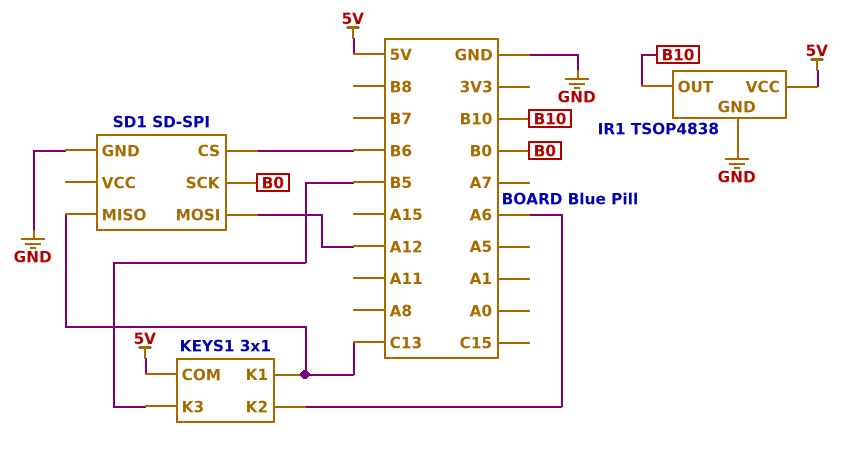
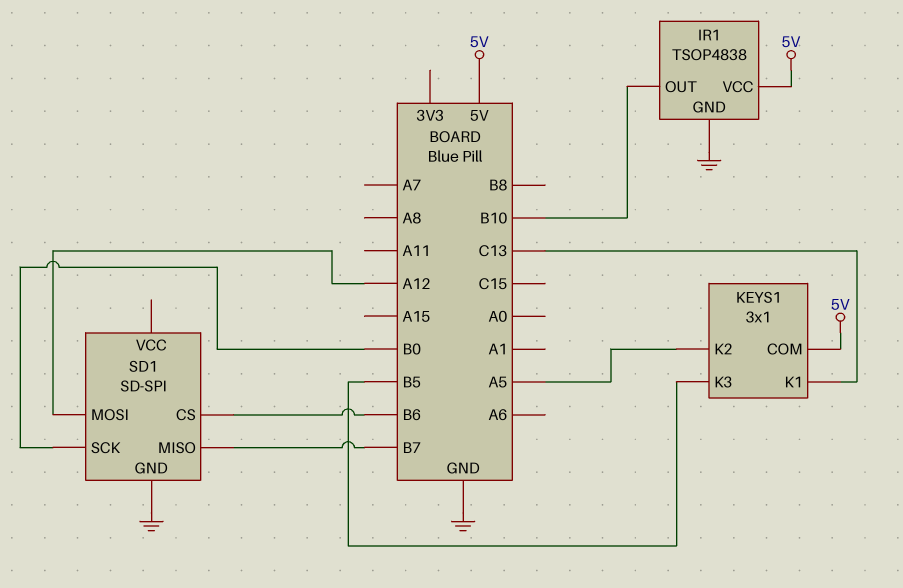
KEYS1 pin K2: A6 -> A5
SD1 pin MISO: C13 -> B7

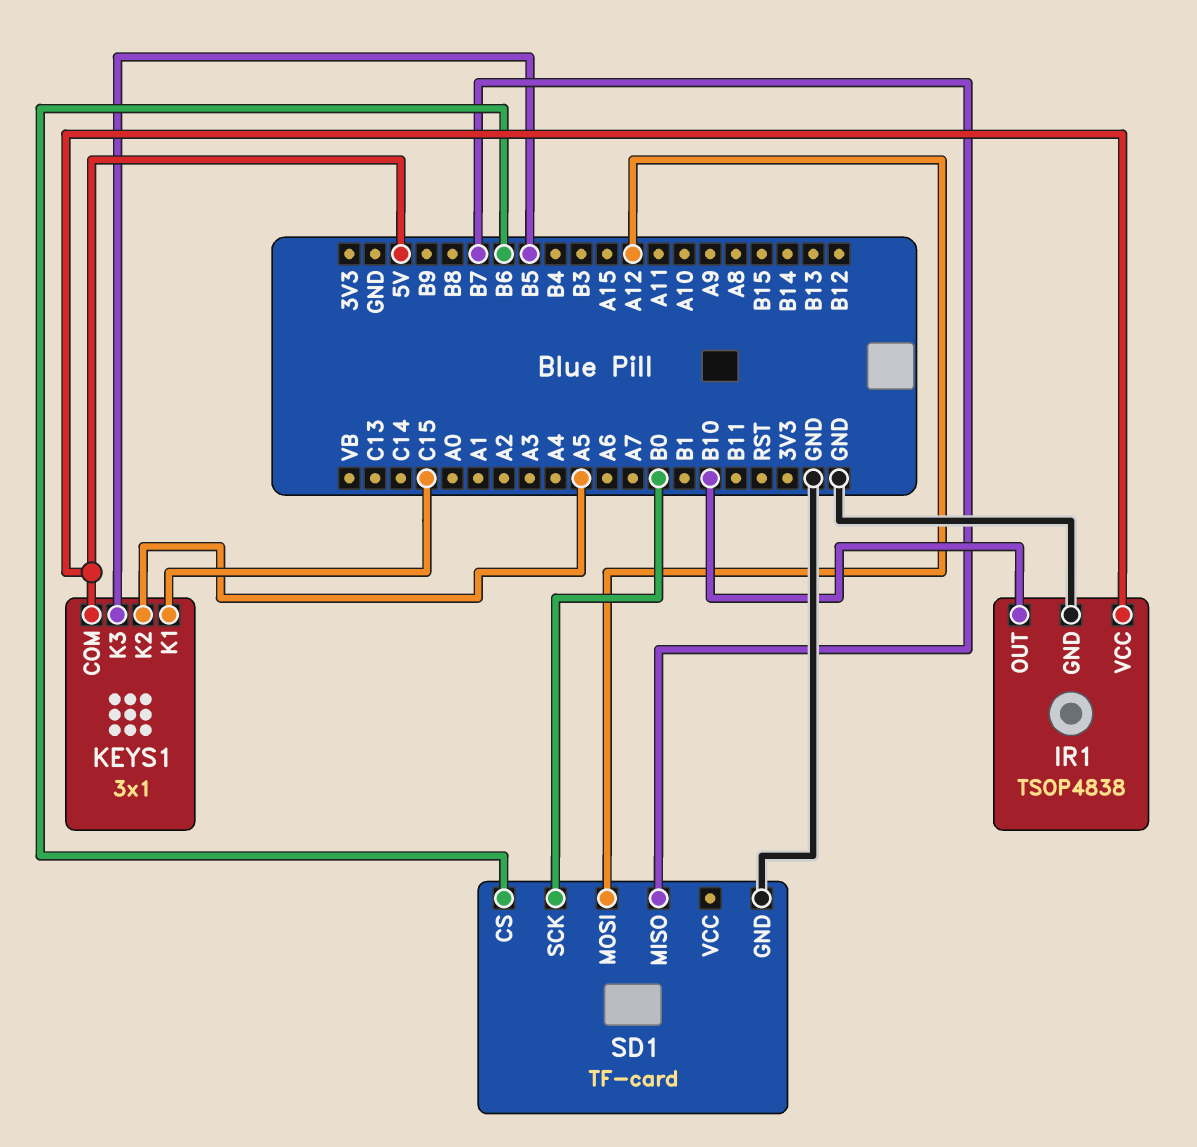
KEYS1 pin K1: C13 -> C15
SD1: SD-SPI -> TF-card

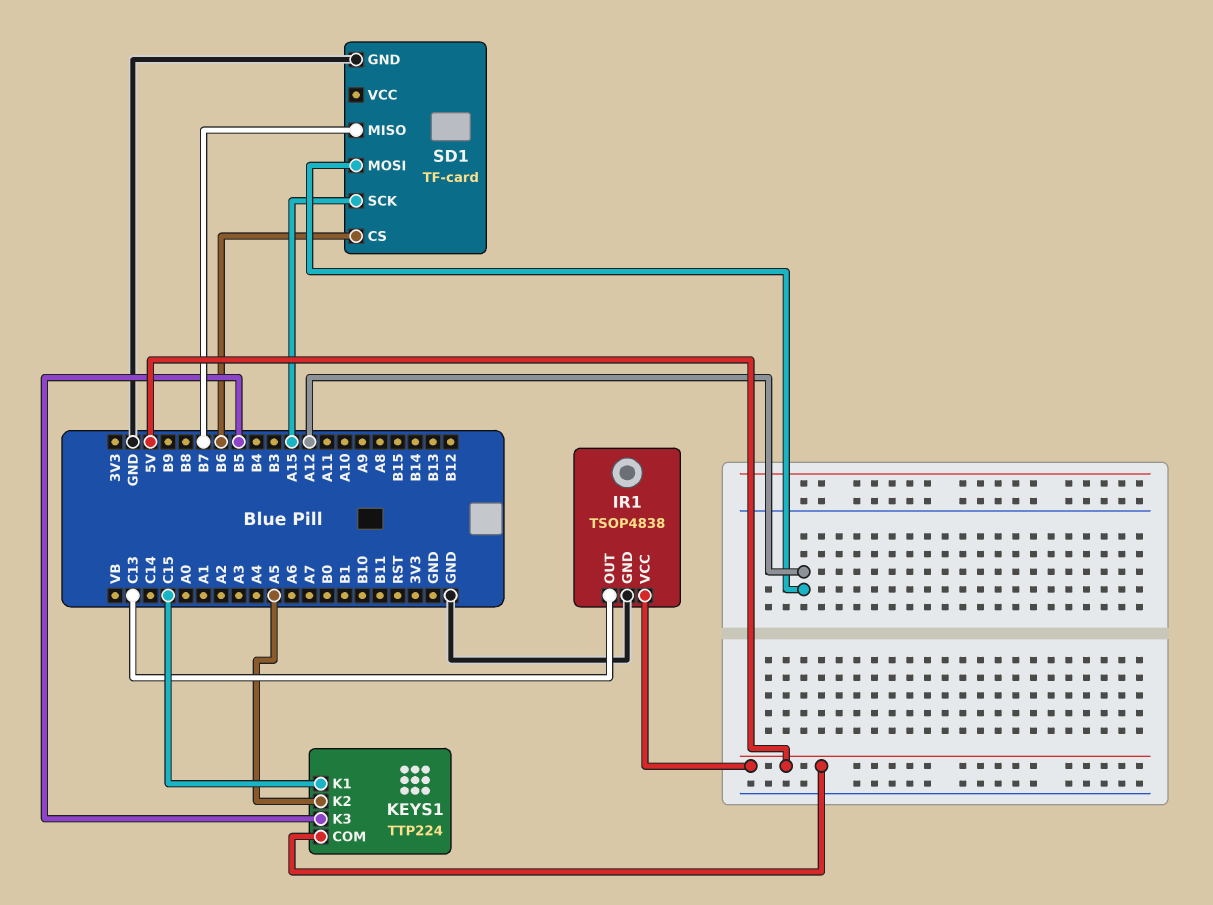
IR1 pin OUT: B10 -> C13
KEYS1: 3x1 -> TTP224
SD1 pin SCK: B0 -> A15

